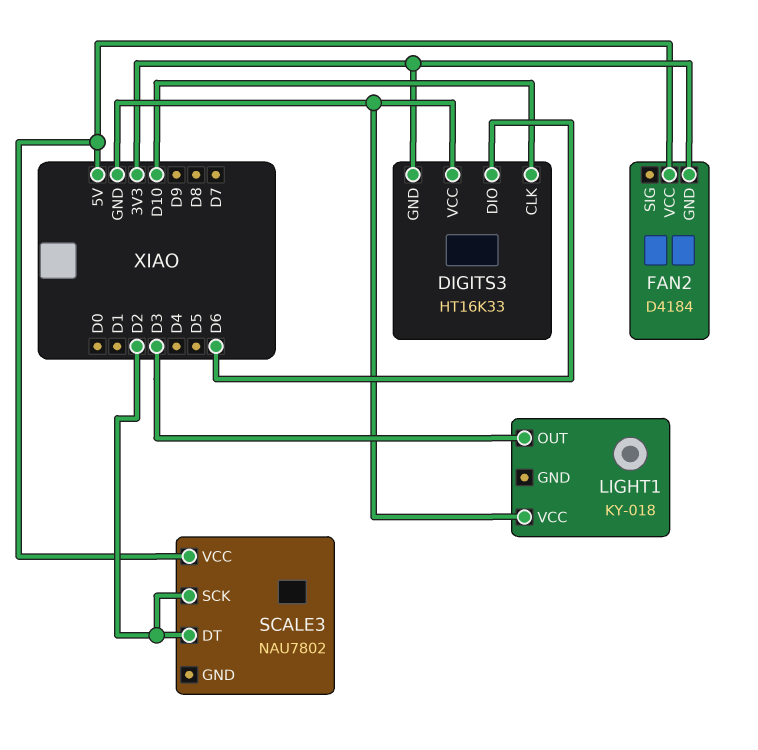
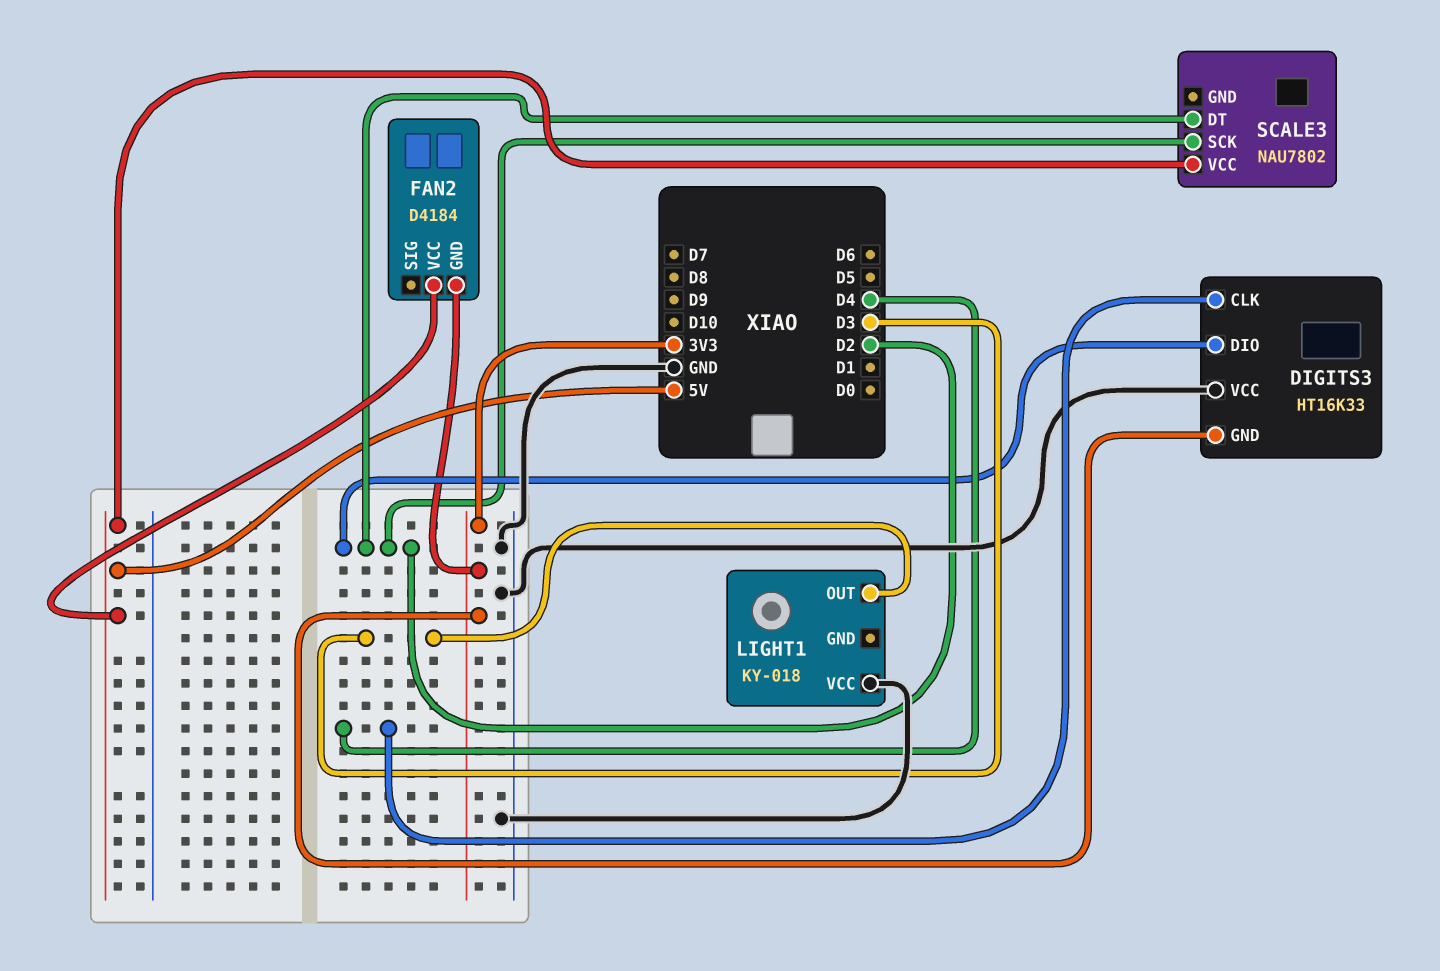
DIGITS3 pin CLK: D10 -> D4
DIGITS3 pin DIO: D6 -> D2

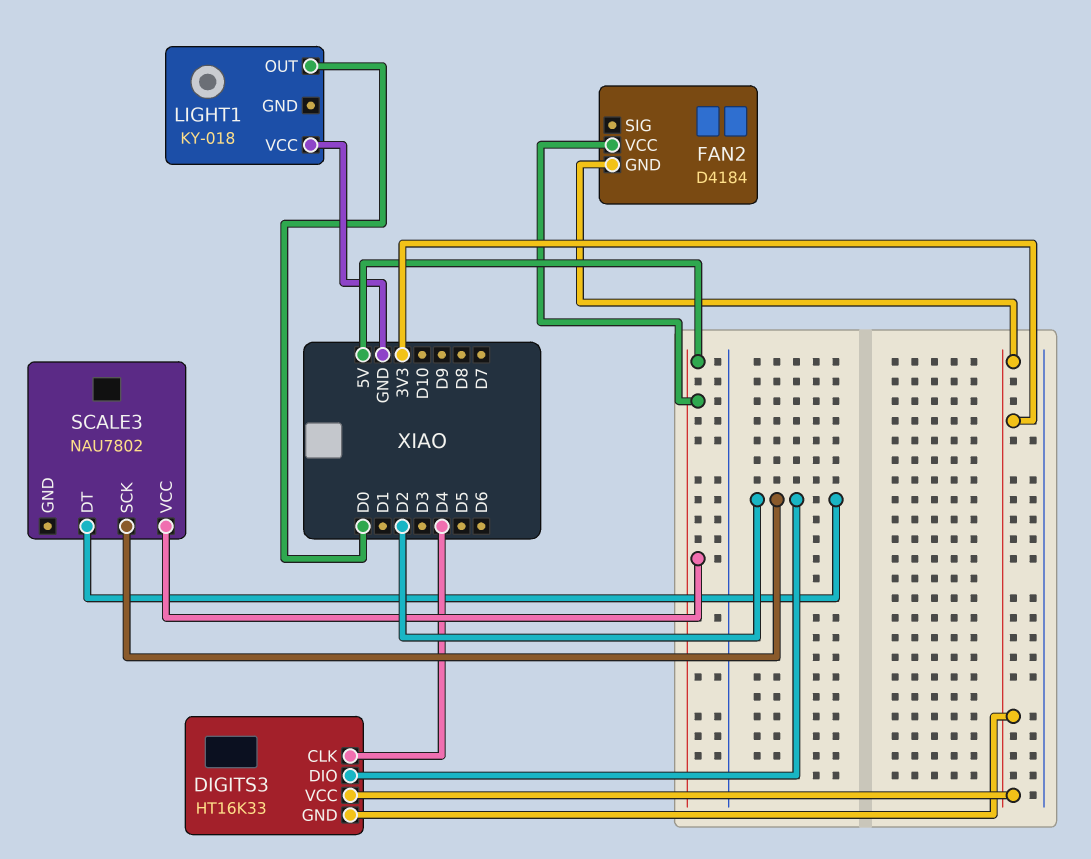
DIGITS3 pin VCC: GND -> 3V3
LIGHT1 pin OUT: D3 -> D0

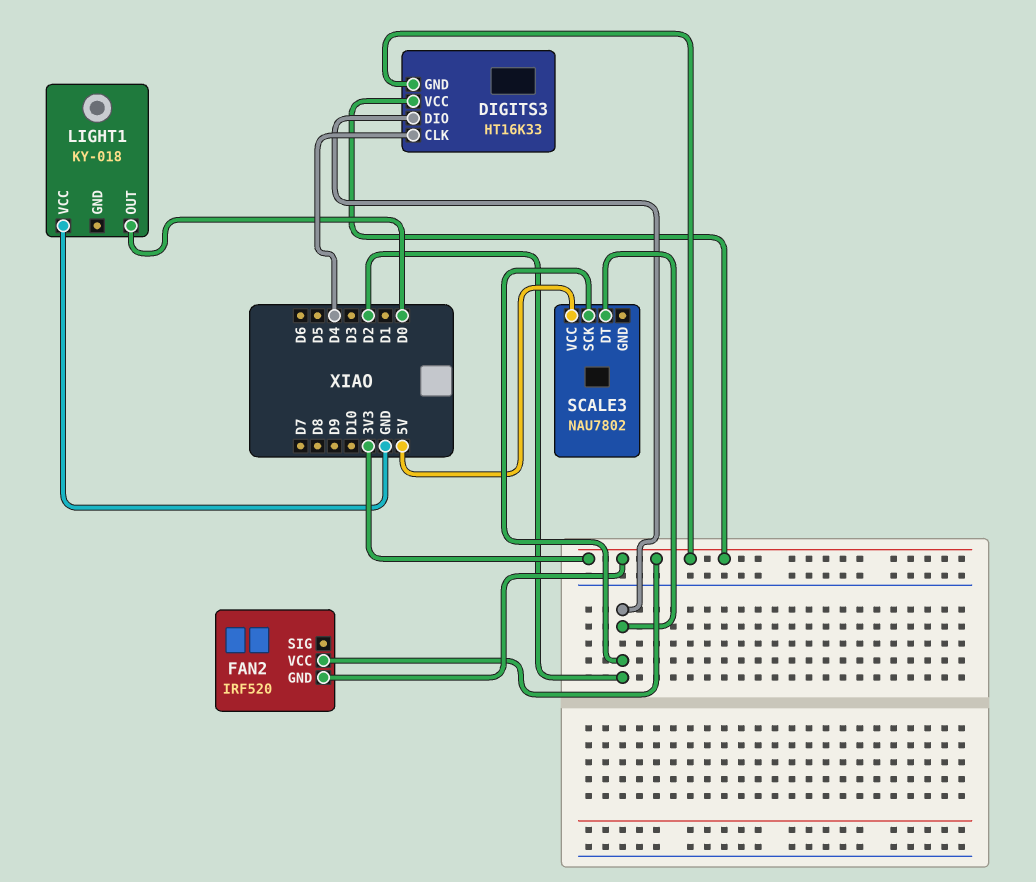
FAN2: D4184 -> IRF520
FAN2 pin VCC: 5V -> 3V3

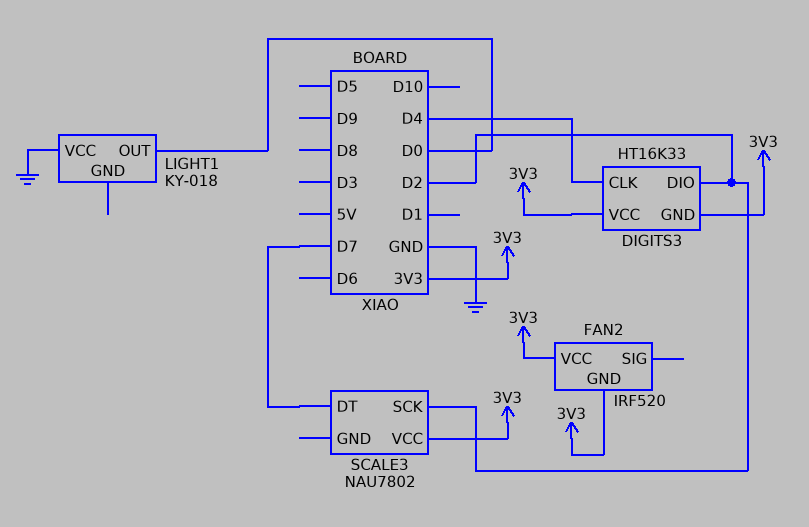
SCALE3 pin DT: D2 -> D7
SCALE3 pin VCC: 5V -> 3V3

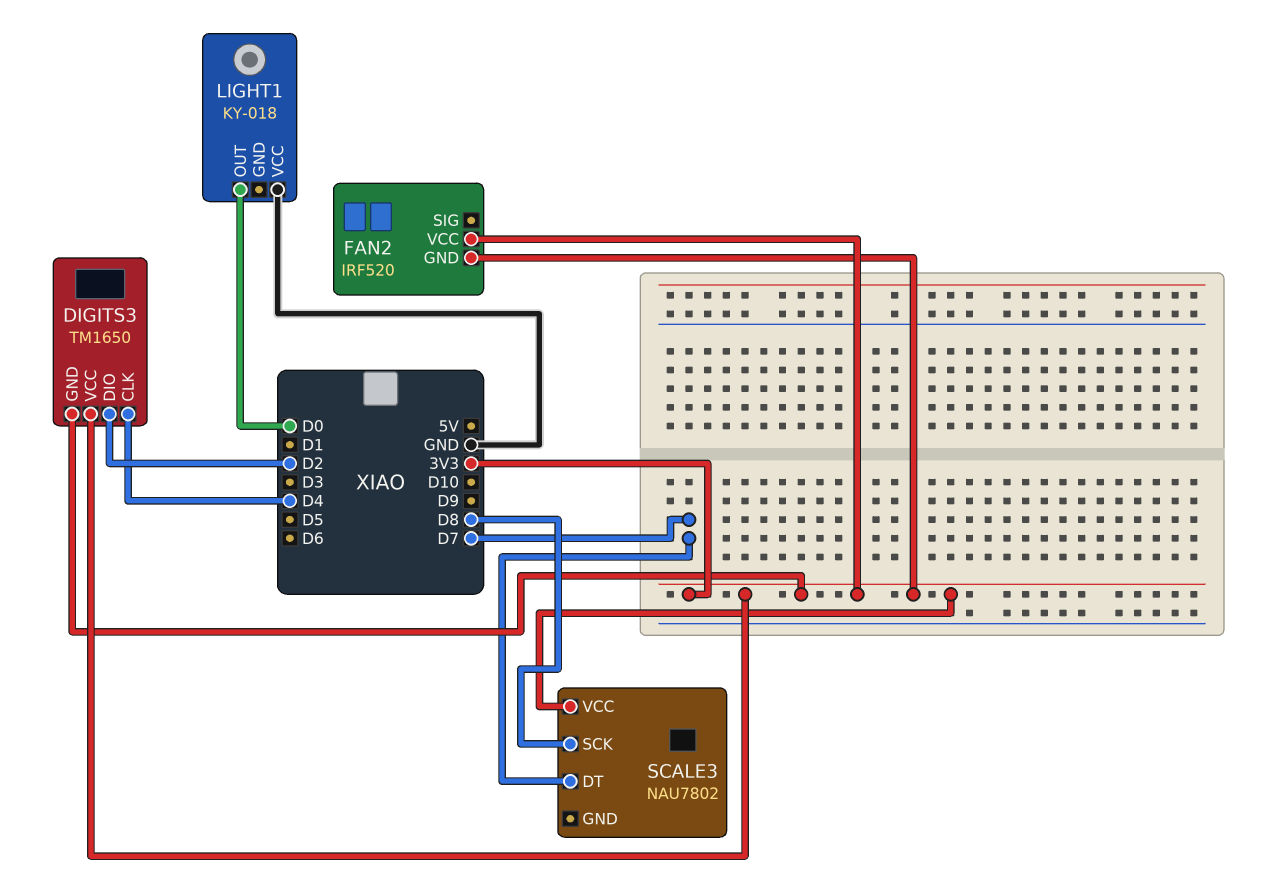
DIGITS3: HT16K33 -> TM1650
SCALE3 pin SCK: D2 -> D8

